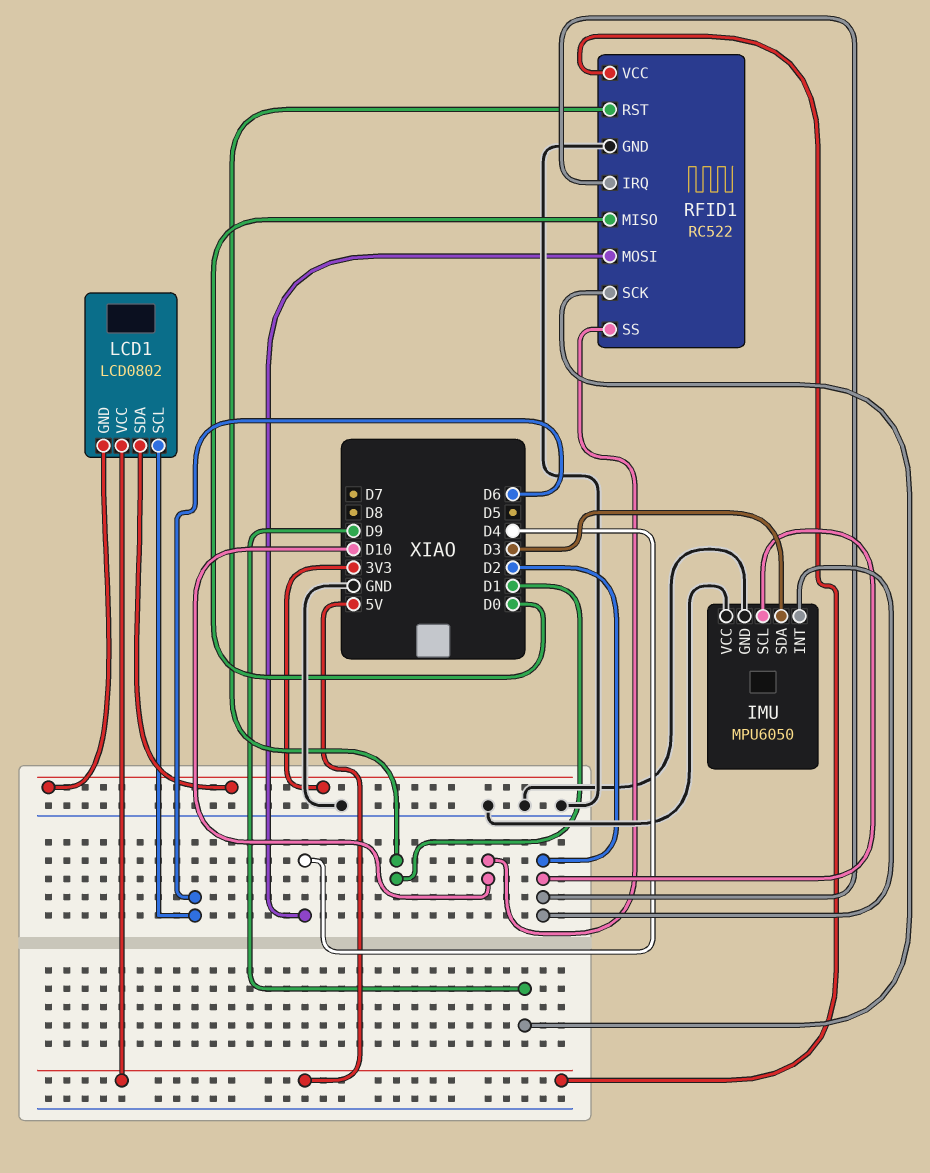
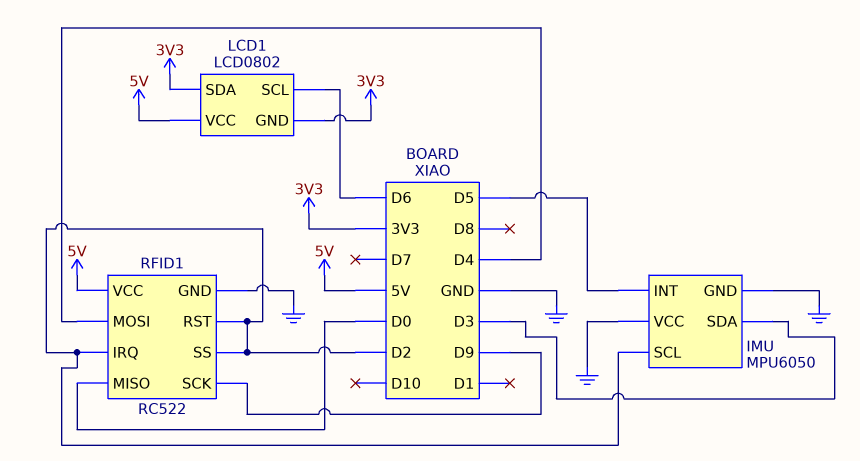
IMU pin INT: D2 -> D5
RFID1 pin RST: D1 -> D2
RFID1 pin SS: D10 -> D2

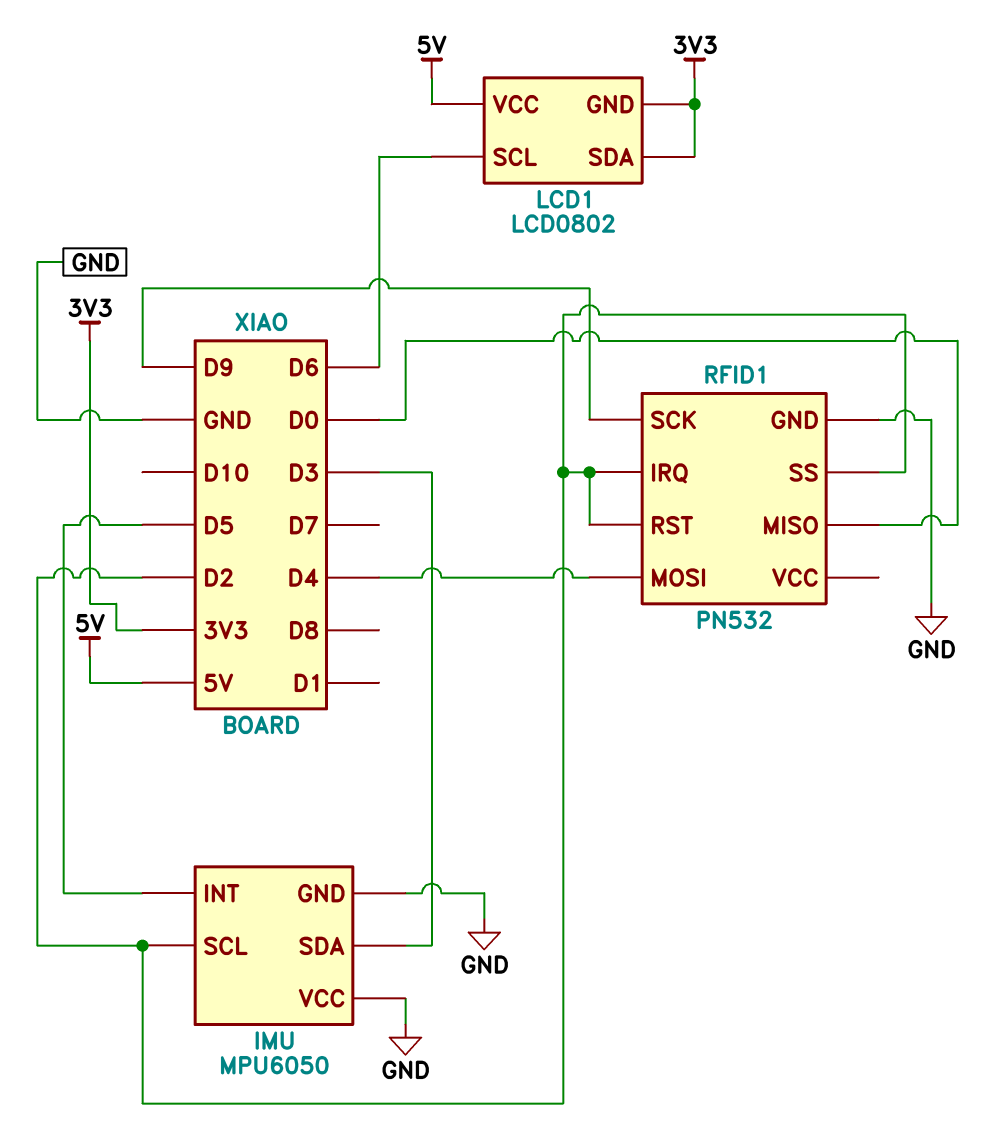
RFID1: RC522 -> PN532
RFID1 pin VCC: 5V -> none

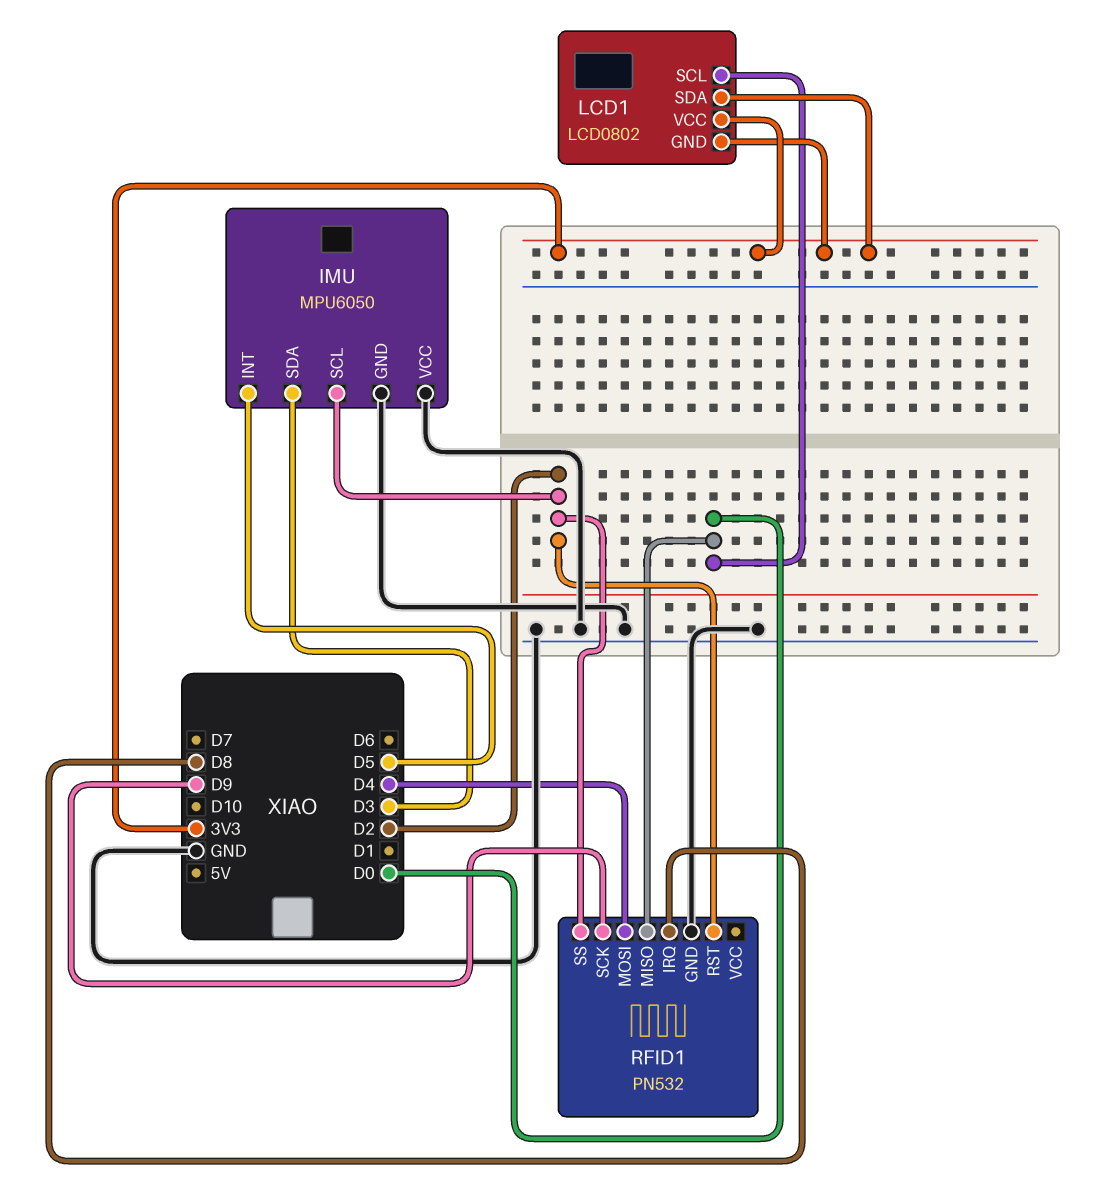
LCD1 pin SCL: D6 -> D0
LCD1 pin VCC: 5V -> 3V3
RFID1 pin IRQ: D2 -> D8

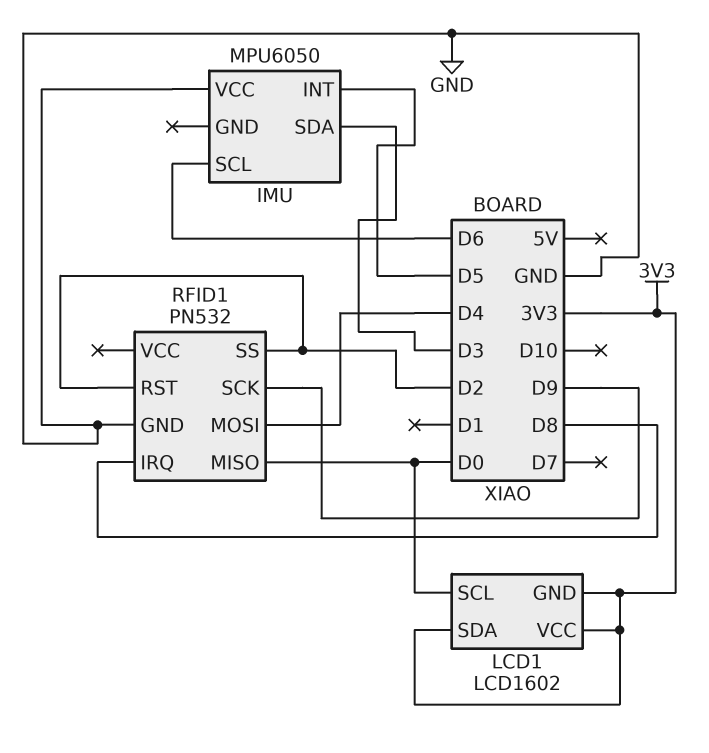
IMU pin GND: GND -> none
IMU pin SCL: D2 -> D6
LCD1: LCD0802 -> LCD1602

